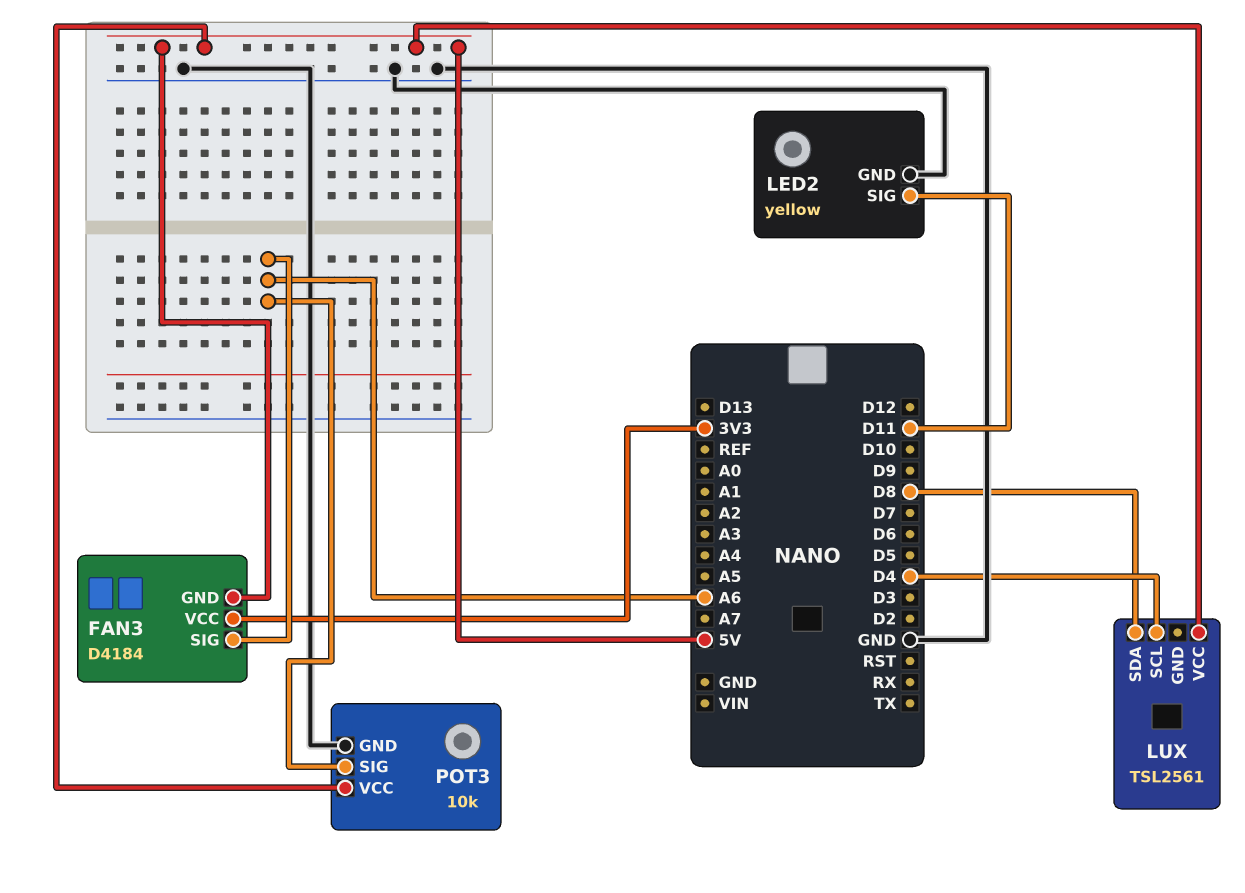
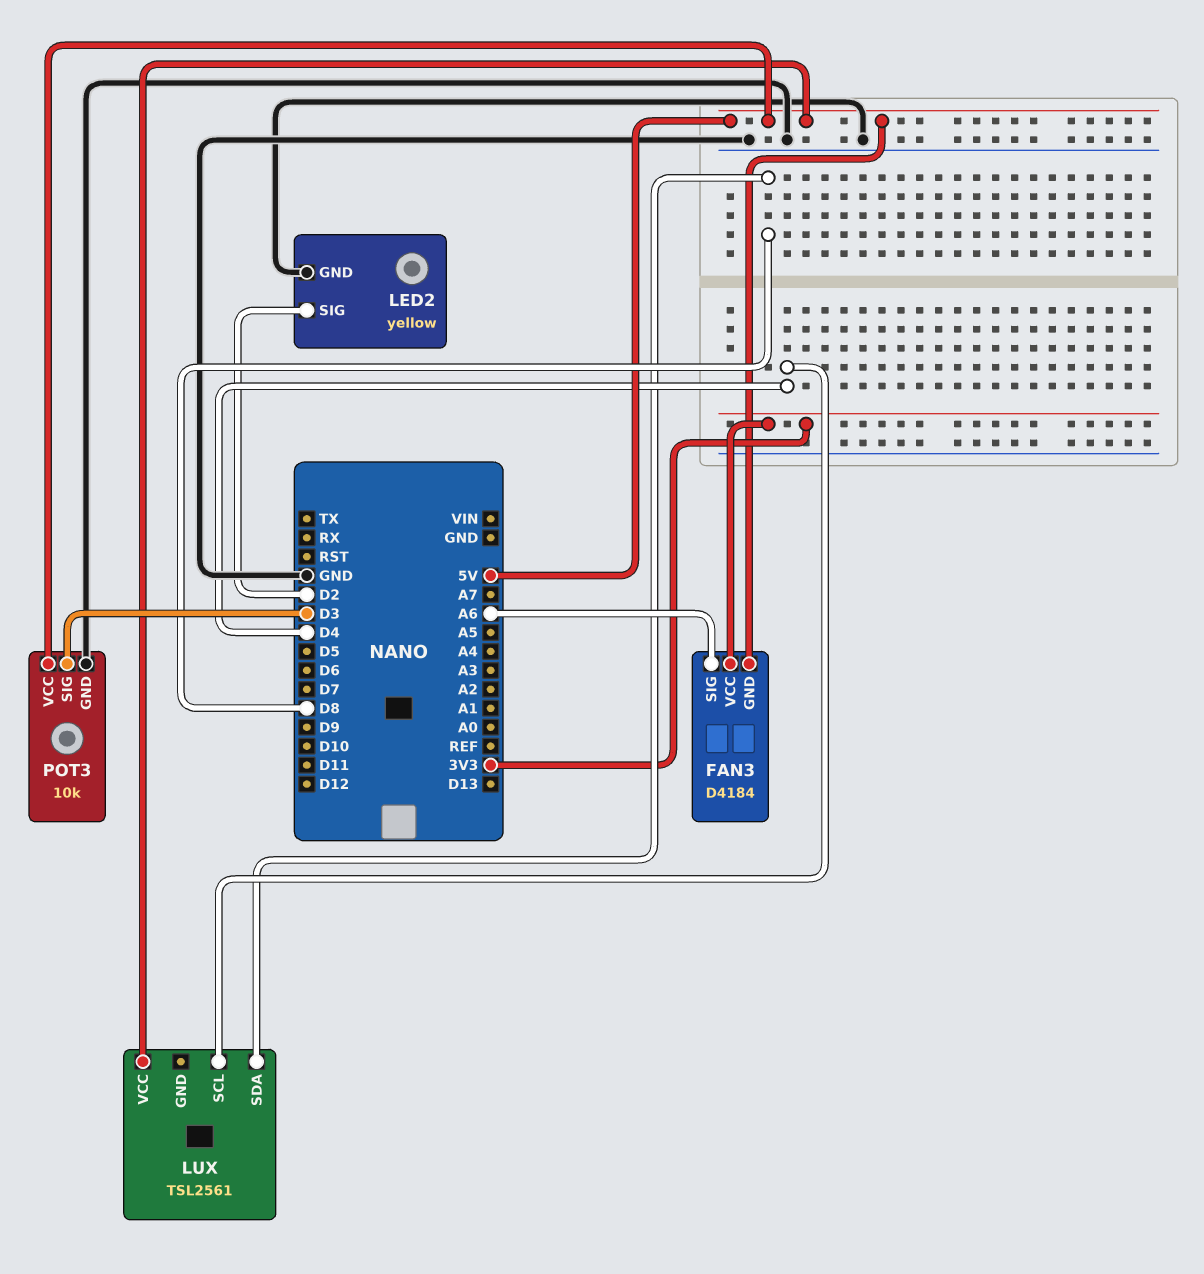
LED2 pin SIG: D11 -> D2
POT3 pin SIG: A6 -> D3

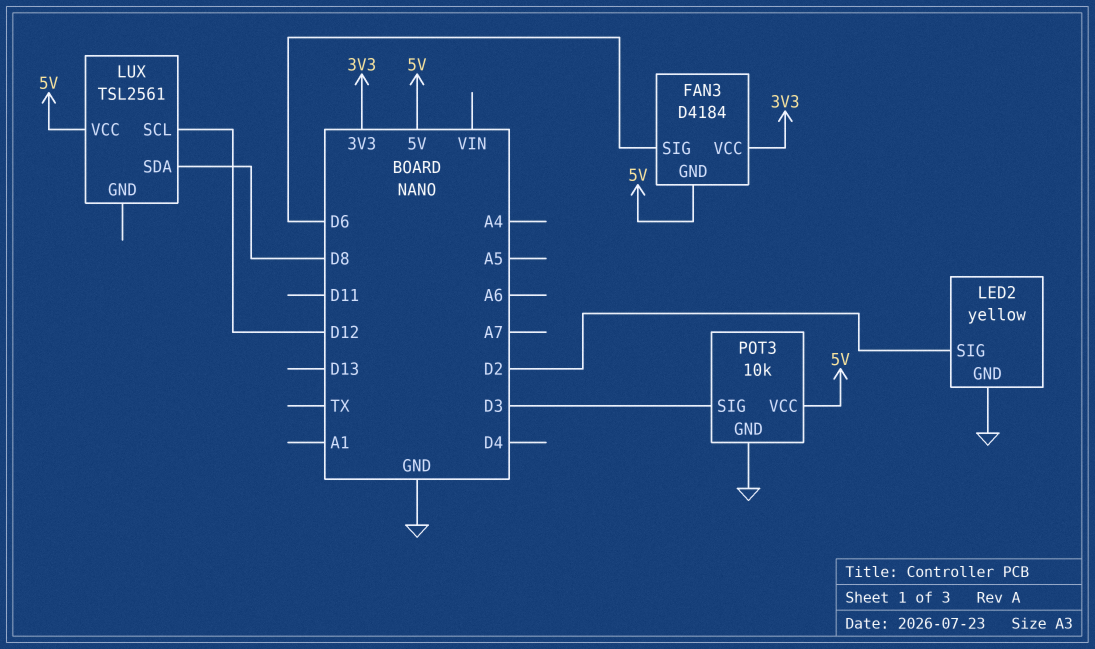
FAN3 pin SIG: A6 -> D6
LUX pin SCL: D4 -> D12

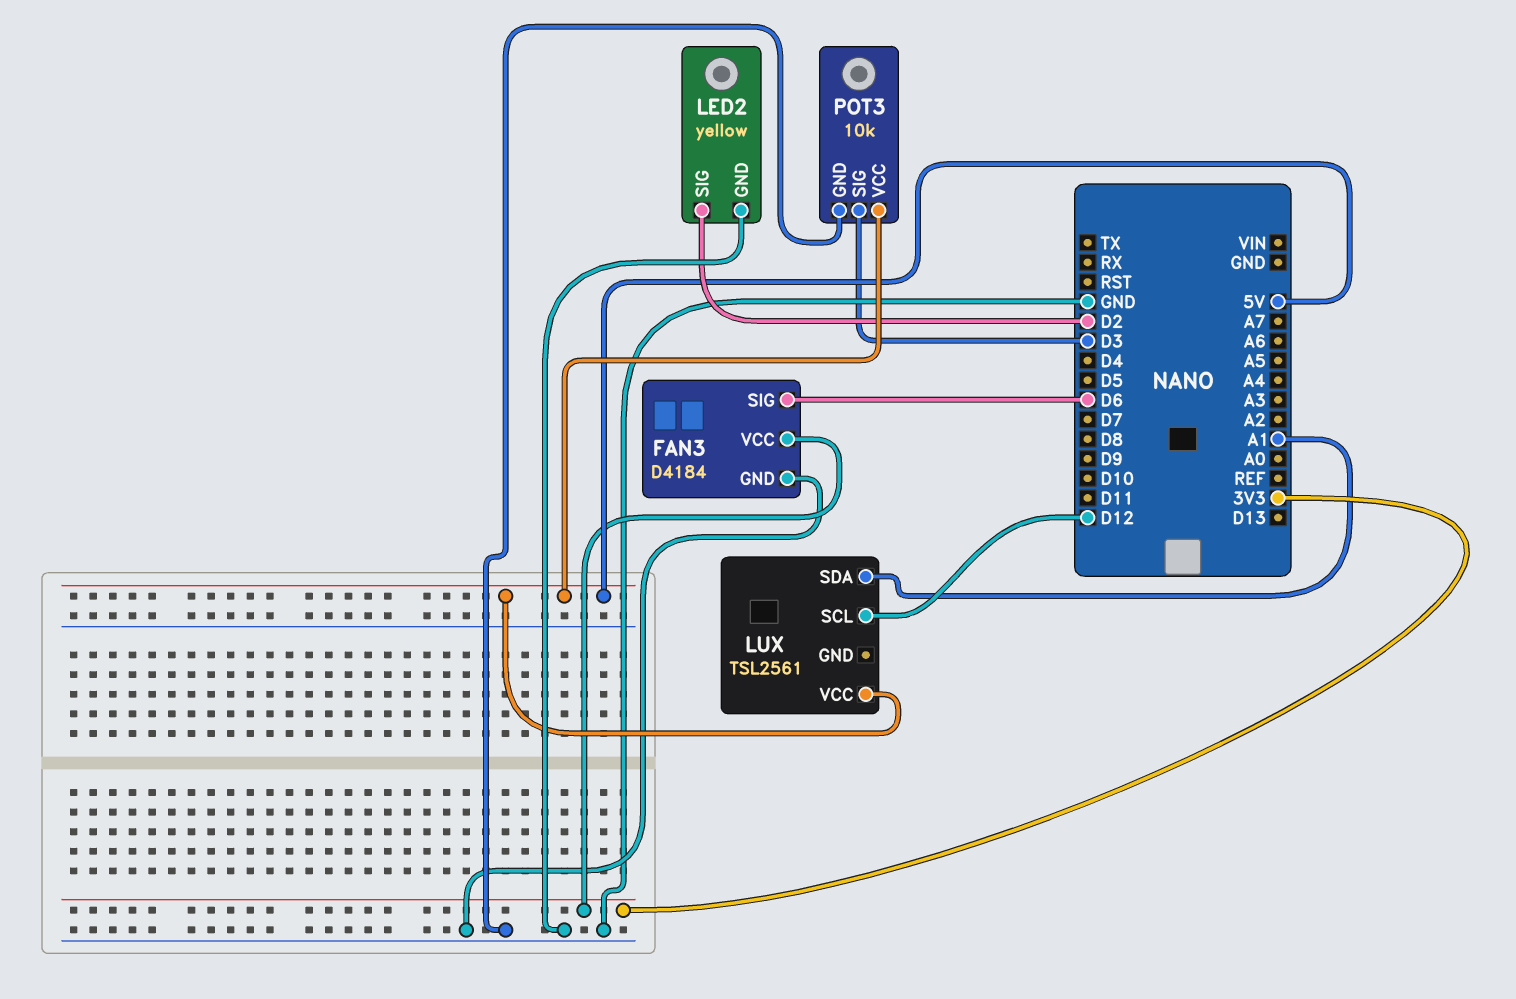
FAN3 pin GND: 5V -> GND
LUX pin SDA: D8 -> A1

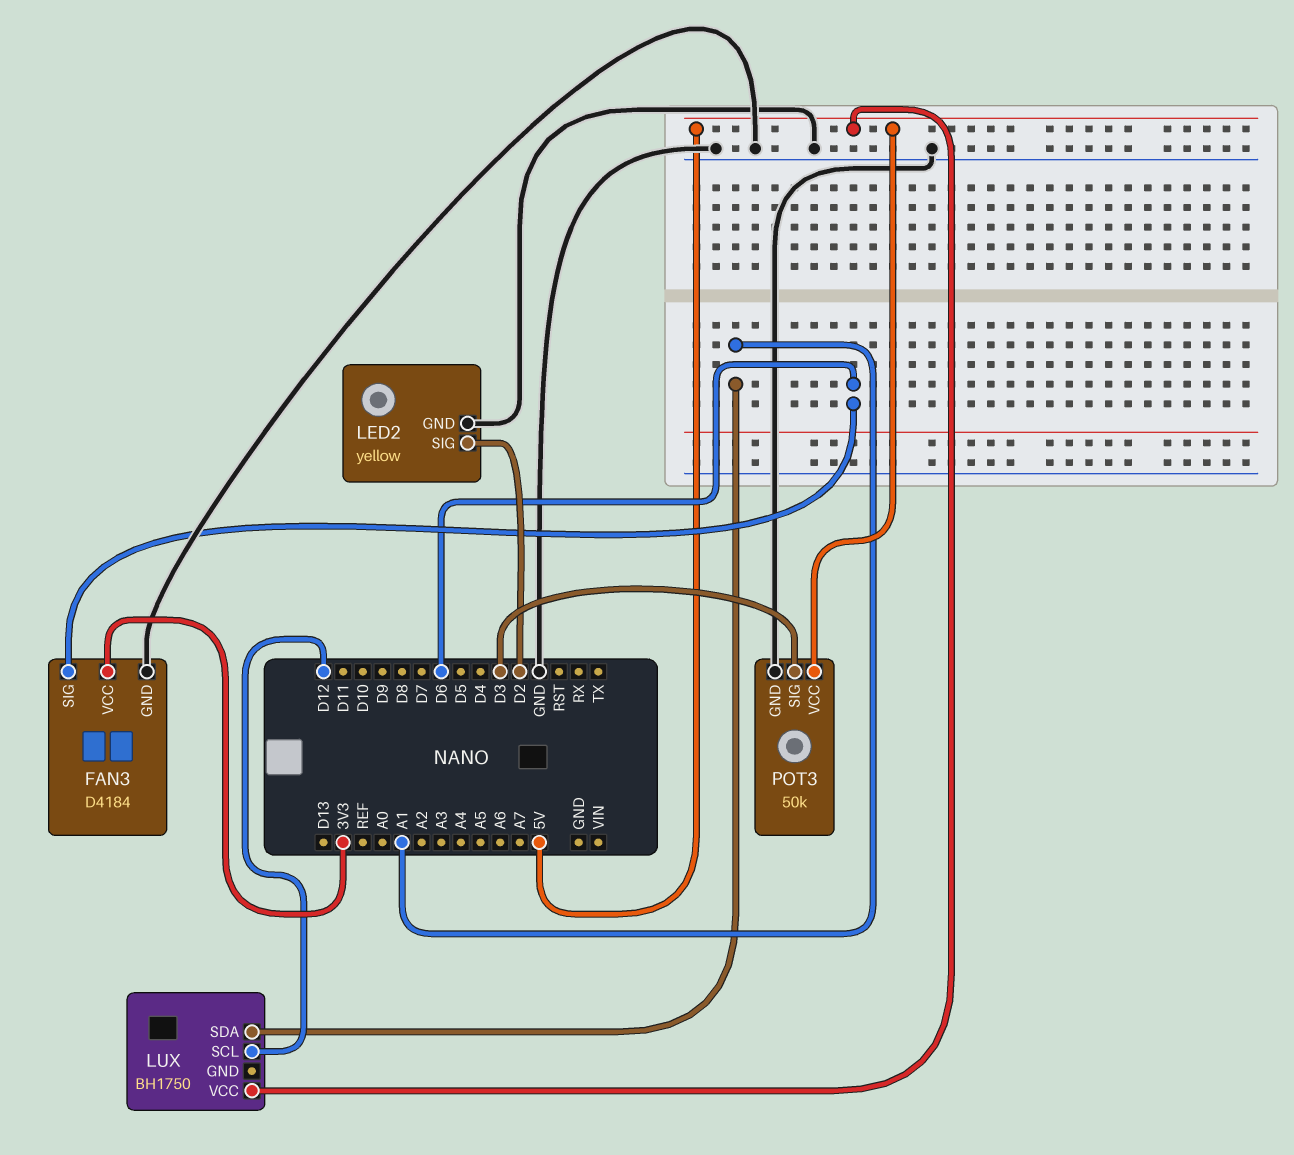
LUX: TSL2561 -> BH1750
POT3: 10k -> 50k

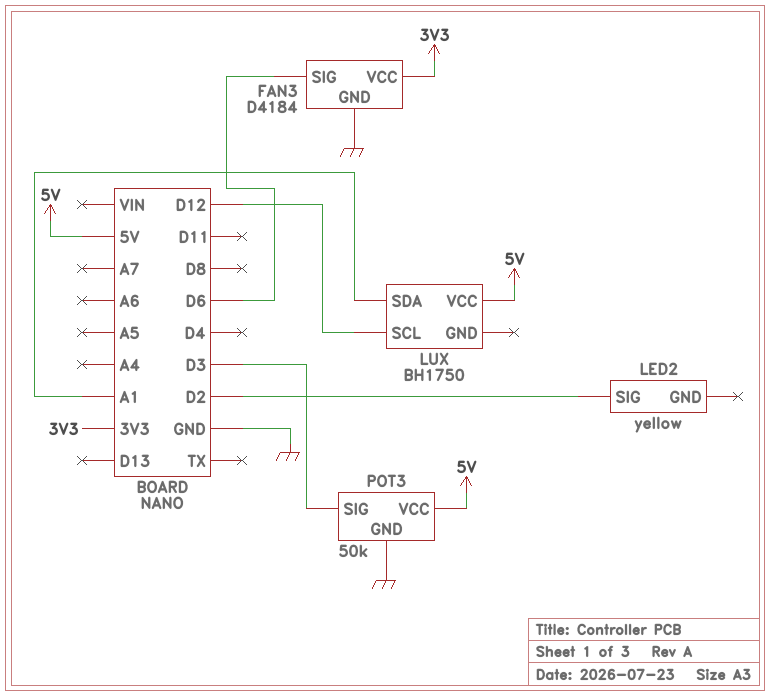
LED2 pin GND: GND -> none

